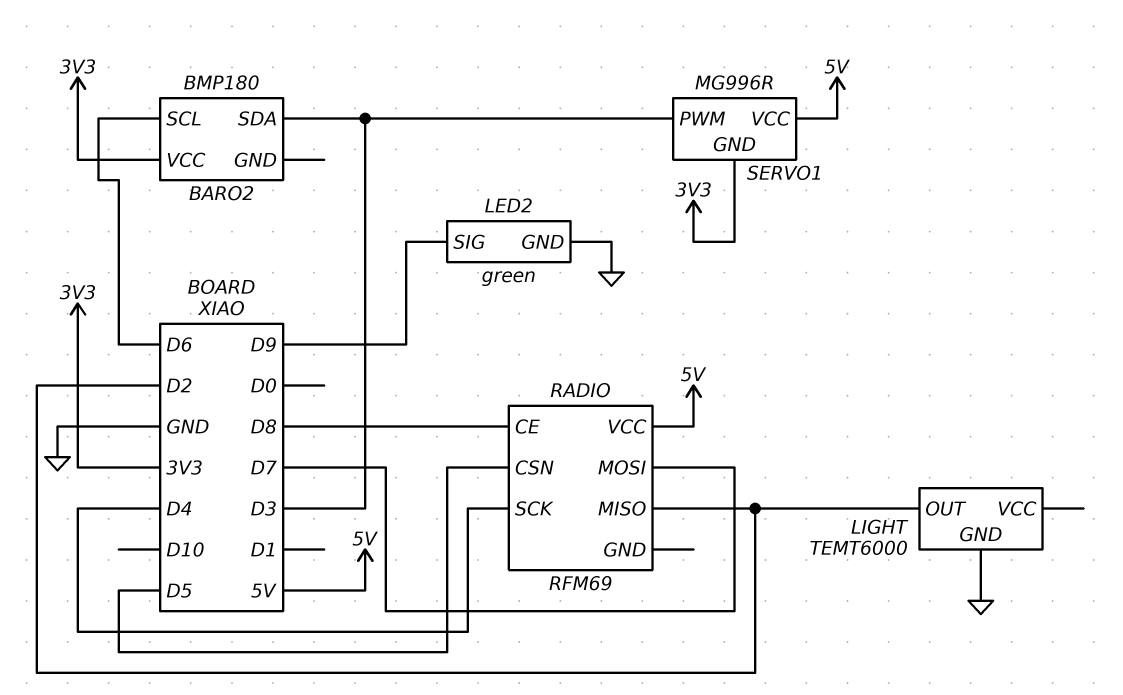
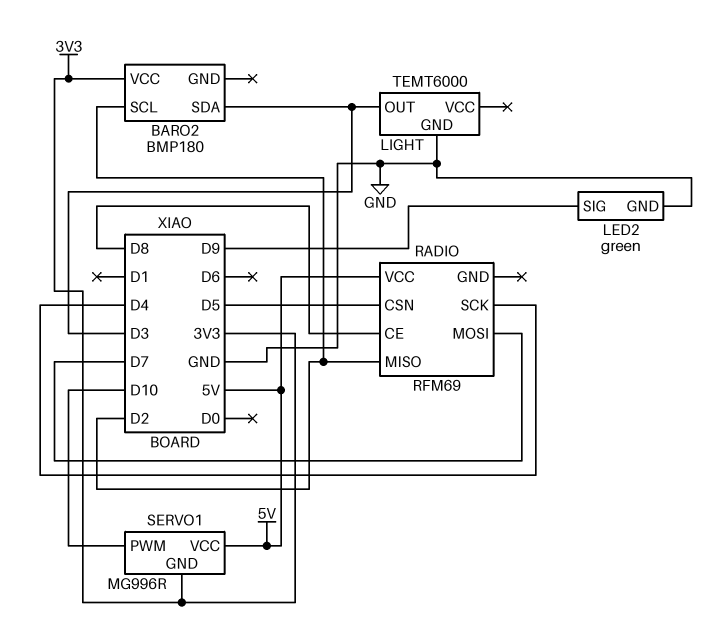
BARO2 pin SCL: D6 -> D2
LIGHT pin OUT: D2 -> D3
SERVO1 pin PWM: D3 -> D10

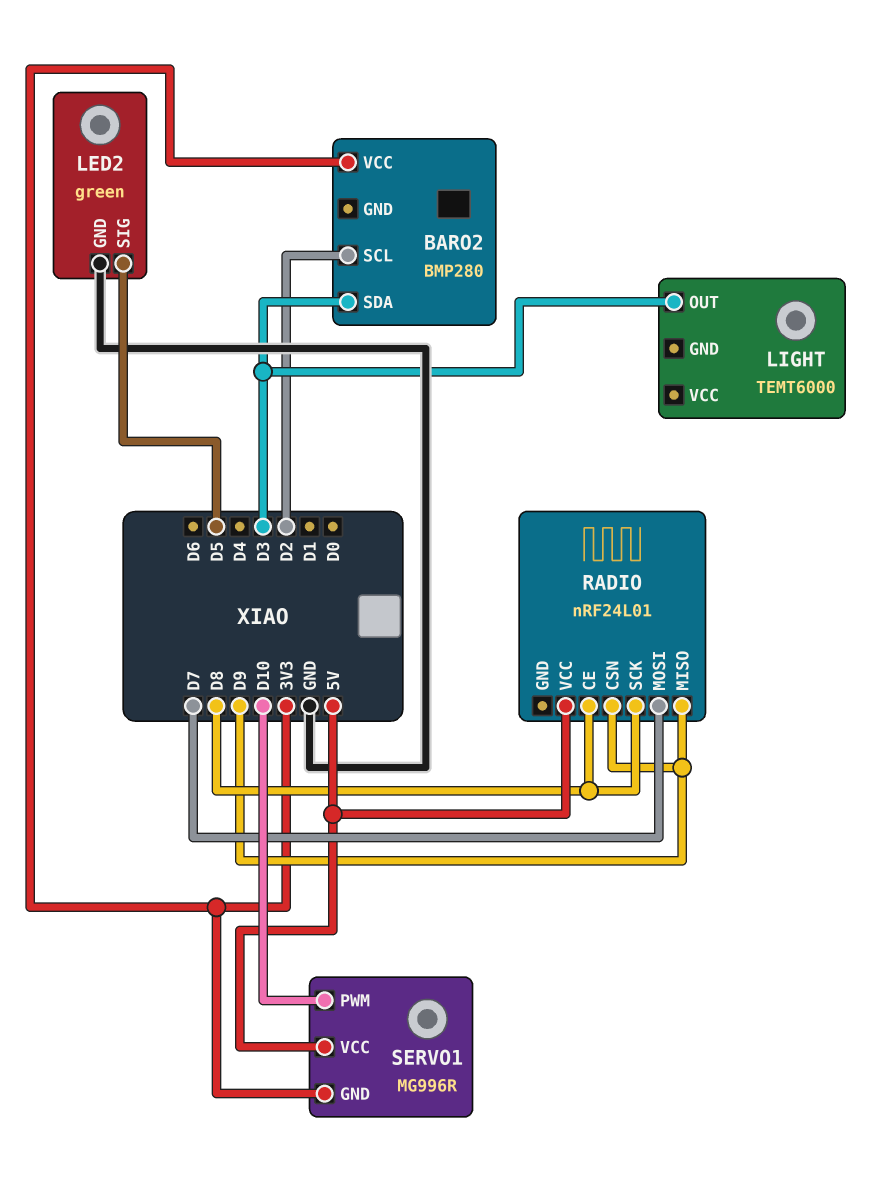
BARO2: BMP180 -> BMP280
LED2 pin SIG: D9 -> D5
LIGHT pin GND: GND -> none
RADIO: RFM69 -> nRF24L01
RADIO pin CSN: D5 -> D9
RADIO pin MISO: D2 -> D9
RADIO pin SCK: D4 -> D8

